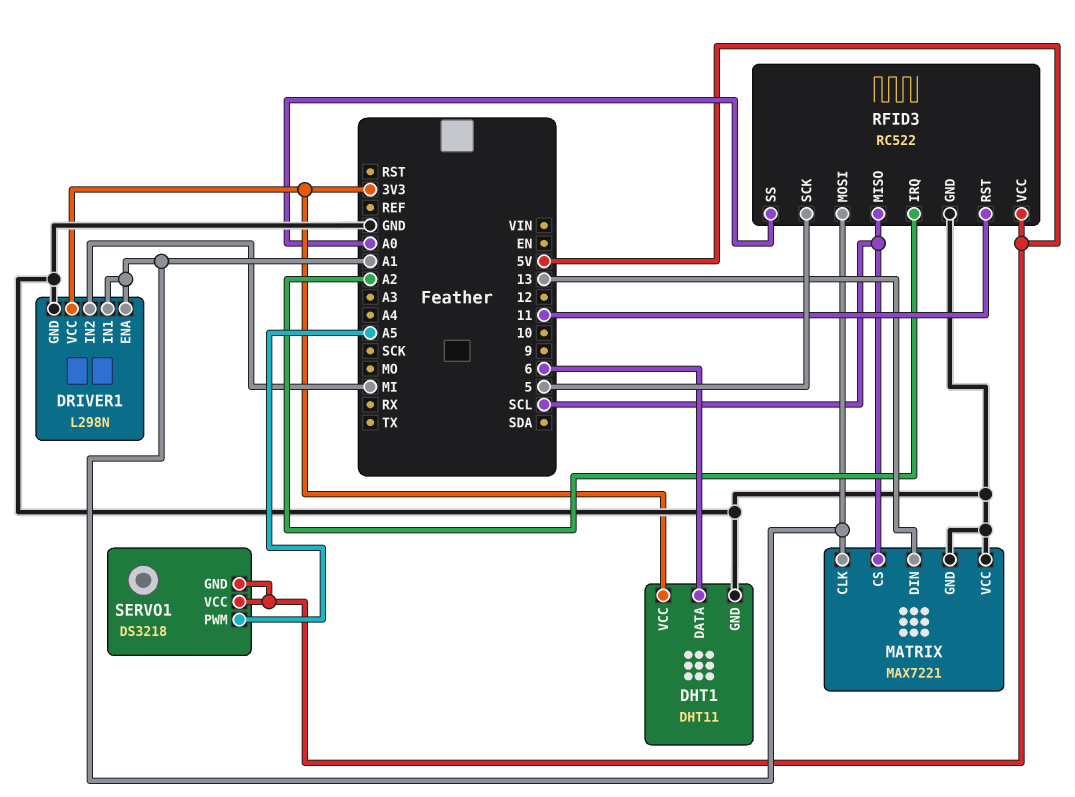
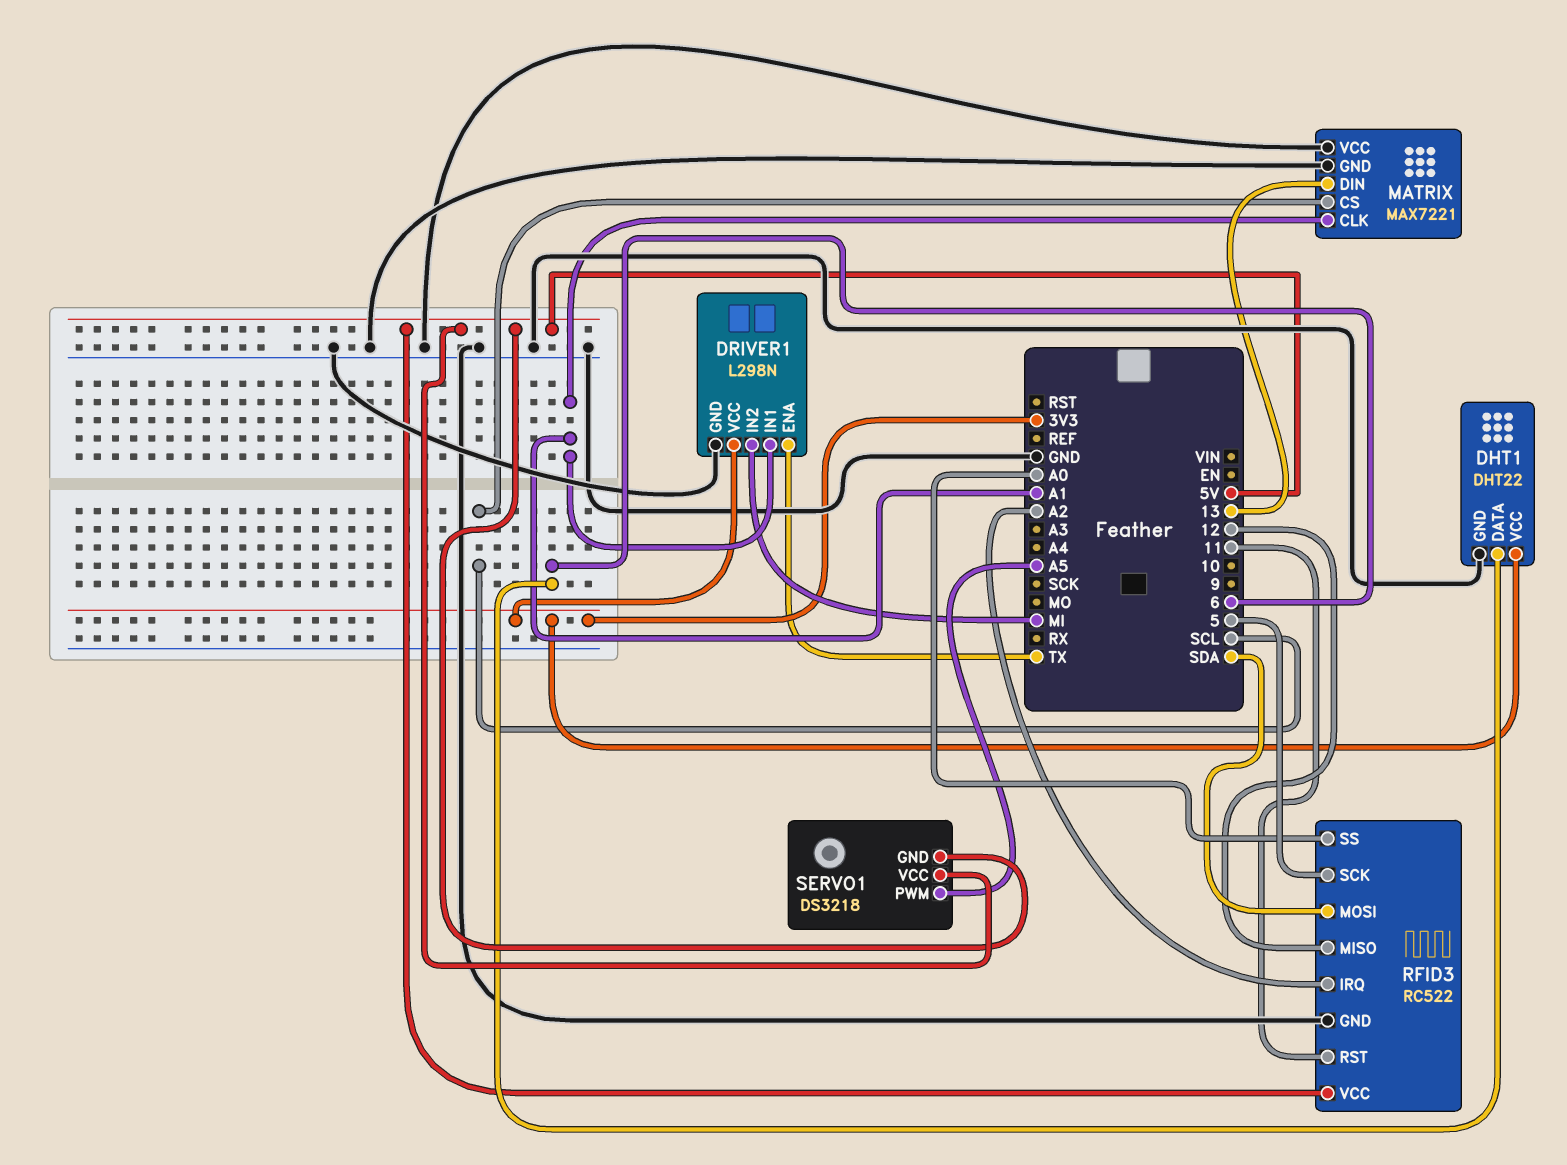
DHT1: DHT11 -> DHT22
DRIVER1 pin ENA: A1 -> TX
RFID3 pin MISO: SCL -> 12
RFID3 pin MOSI: A1 -> SDA

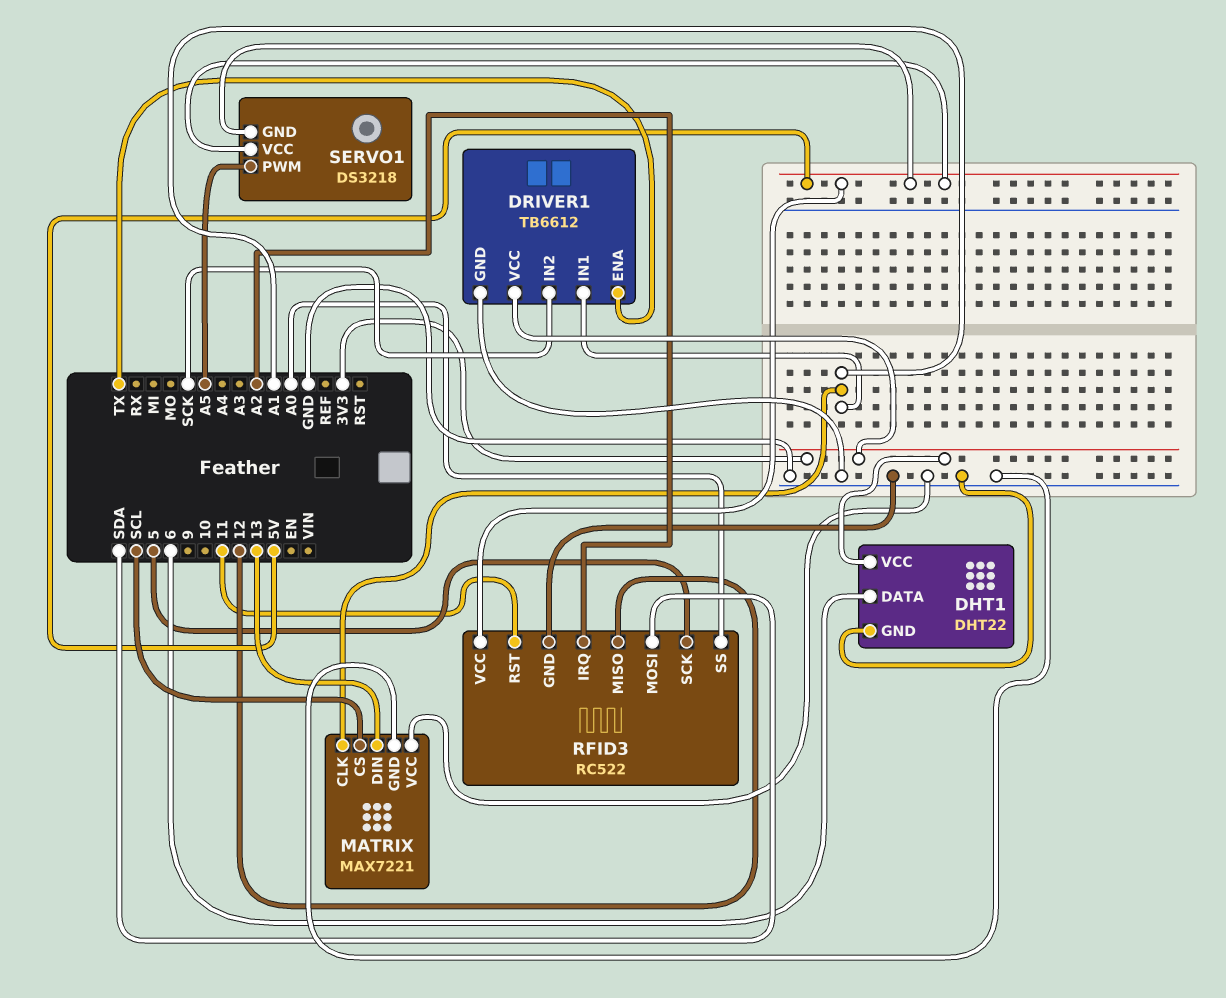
DRIVER1: L298N -> TB6612
DRIVER1 pin IN2: MI -> SCK

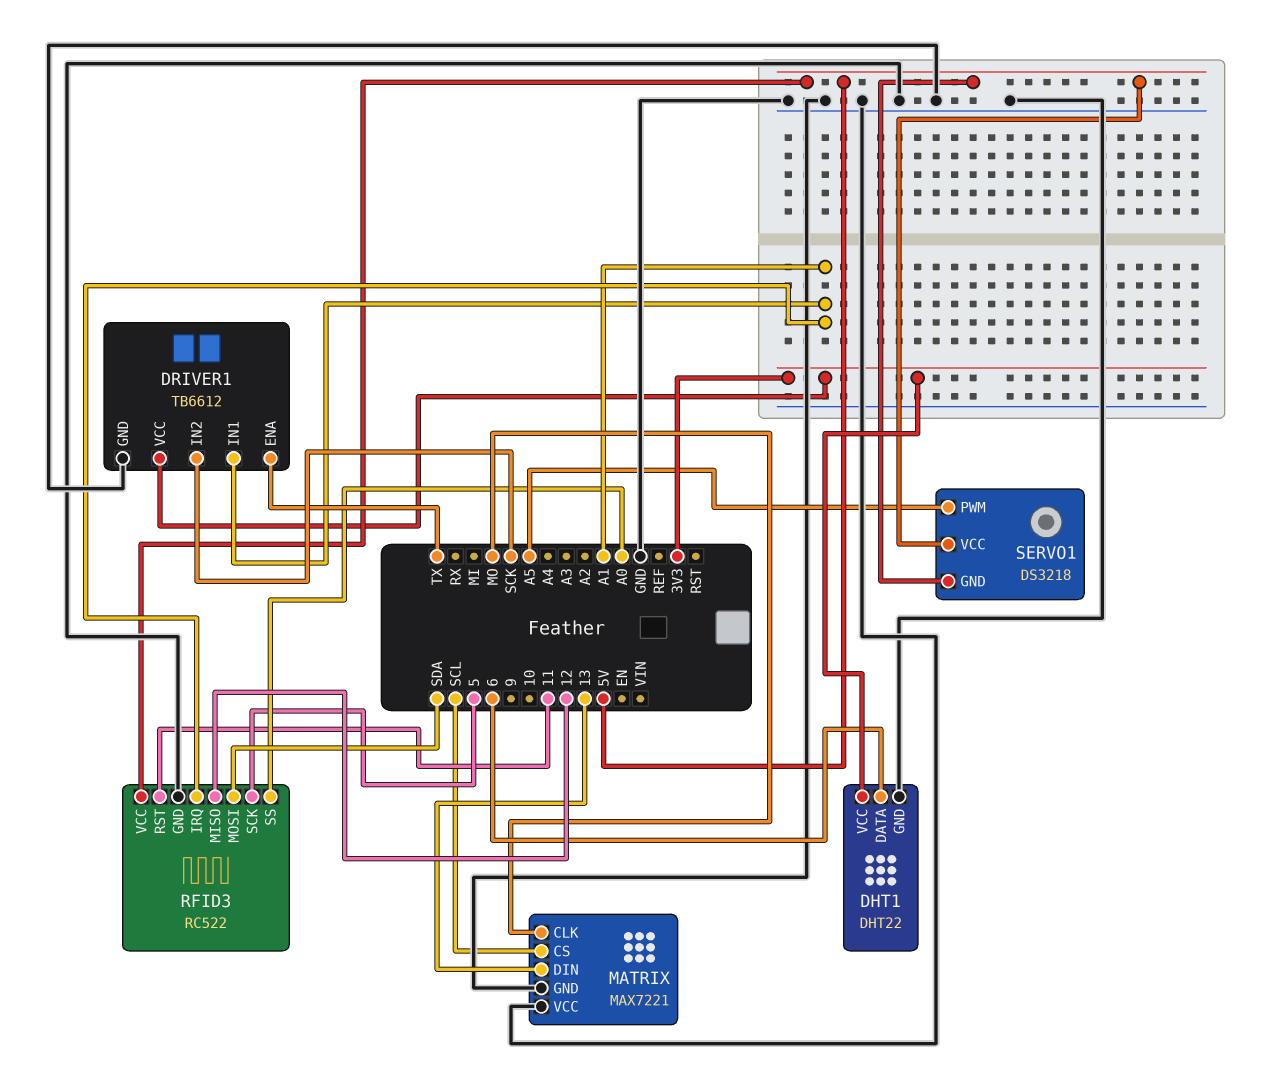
MATRIX pin CLK: A1 -> MO
RFID3 pin IRQ: A2 -> A1

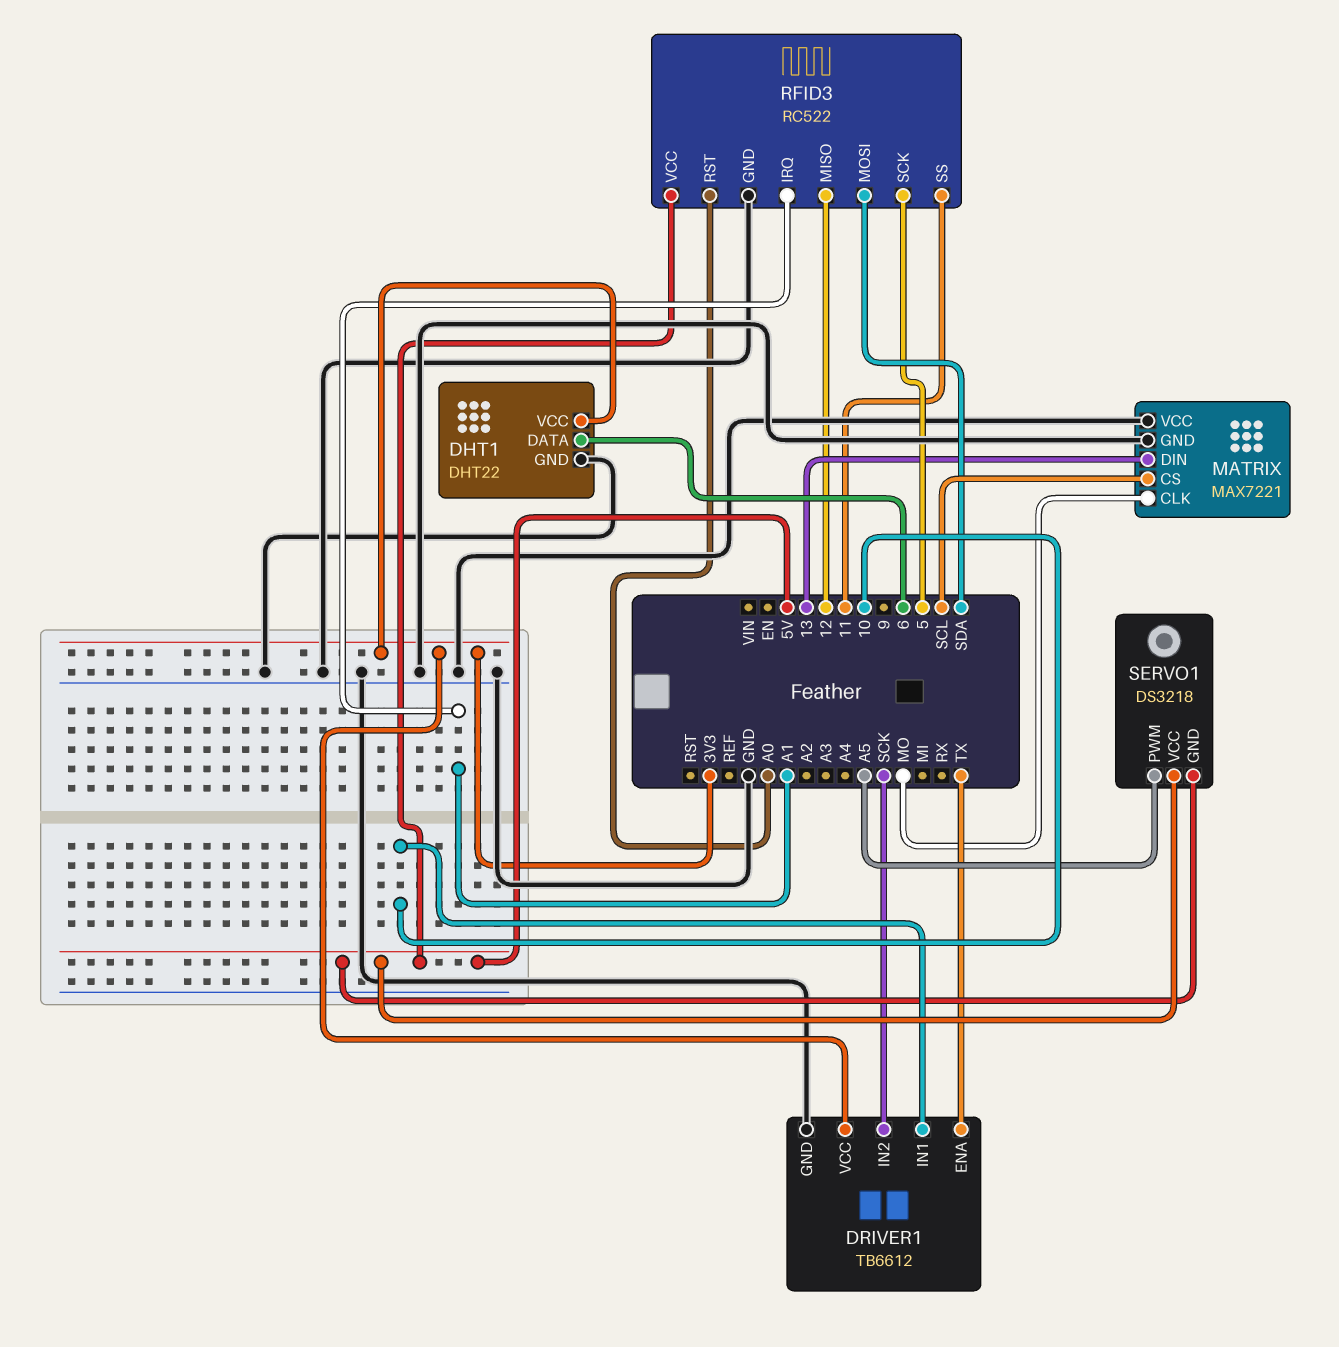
DRIVER1 pin IN1: A1 -> 10
RFID3 pin RST: 11 -> A0
RFID3 pin SS: A0 -> 11

